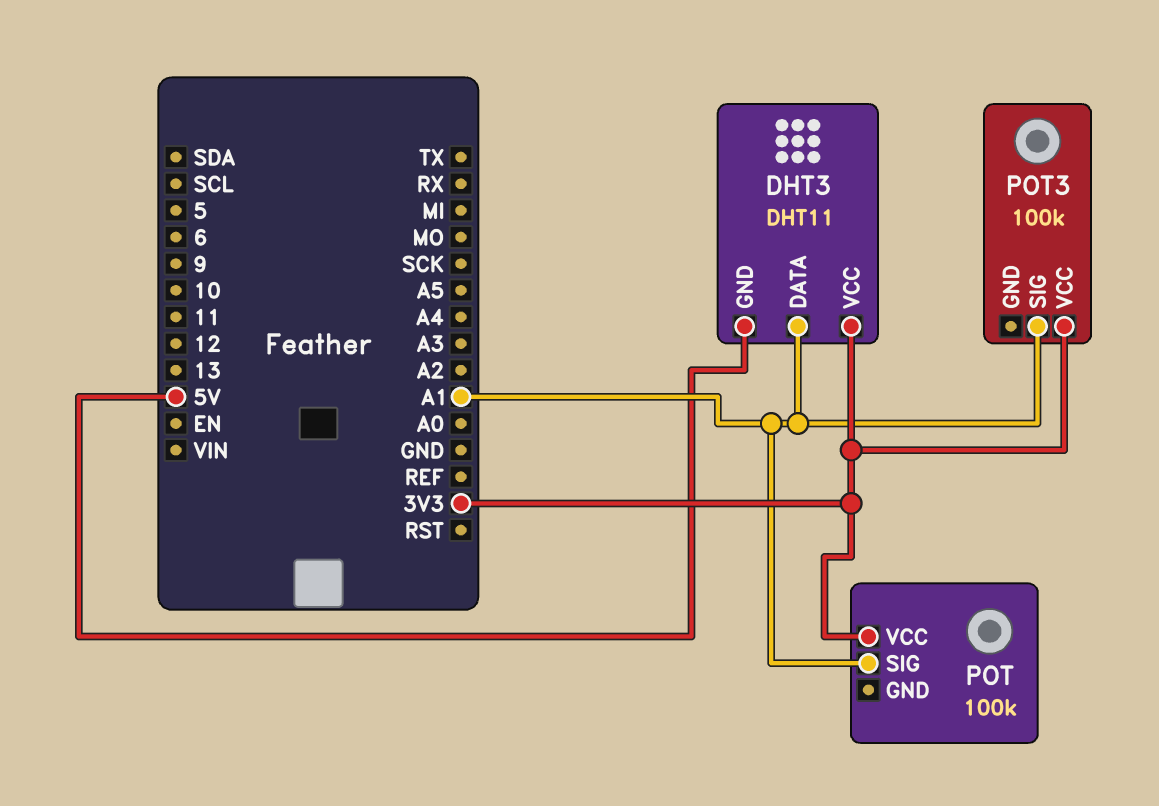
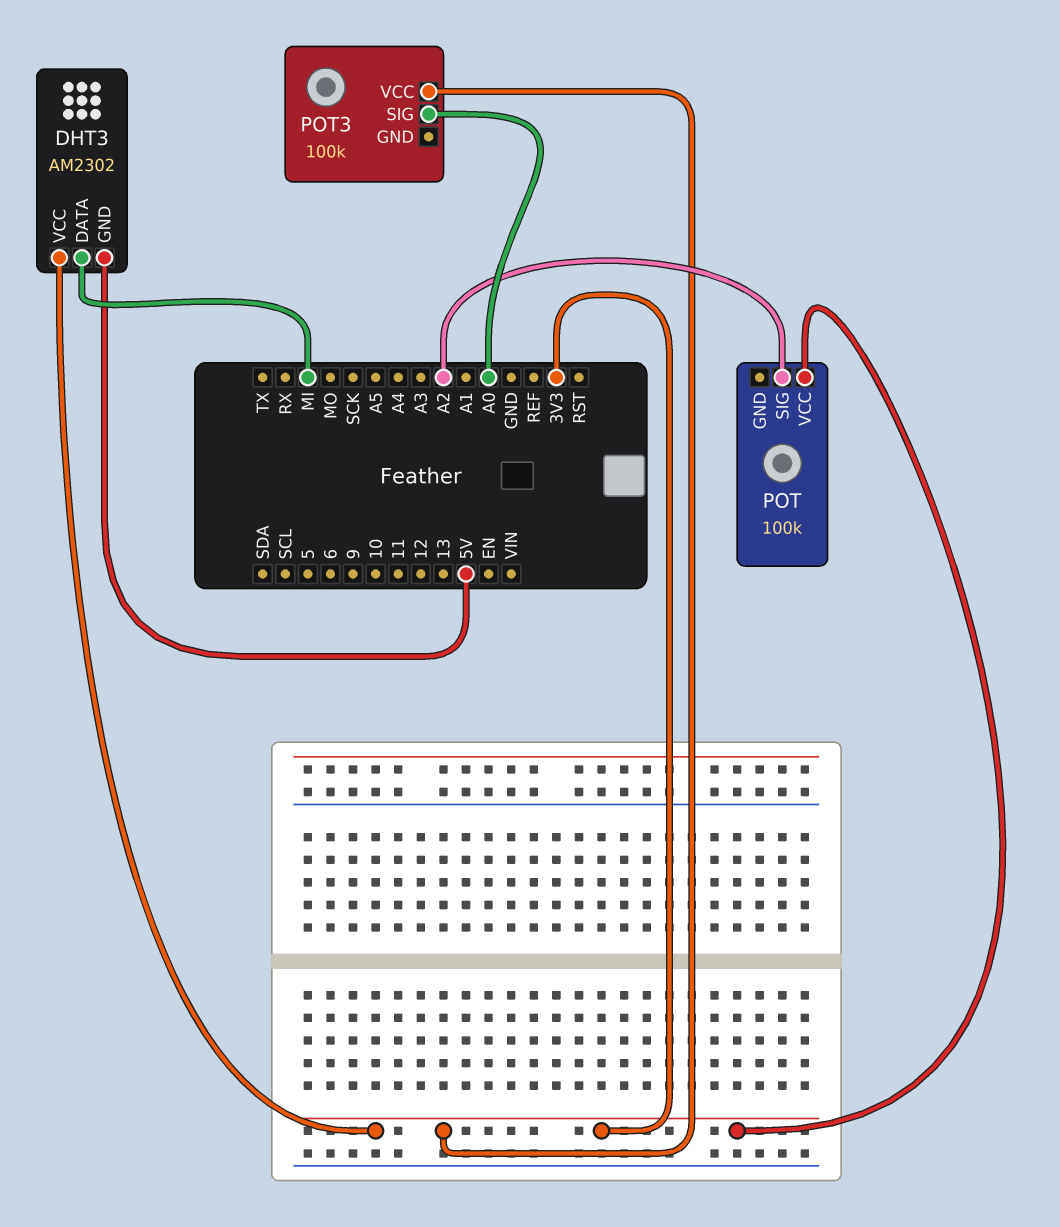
DHT3: DHT11 -> AM2302
DHT3 pin DATA: A1 -> MI
POT pin SIG: A1 -> A2
POT3 pin SIG: A1 -> A0

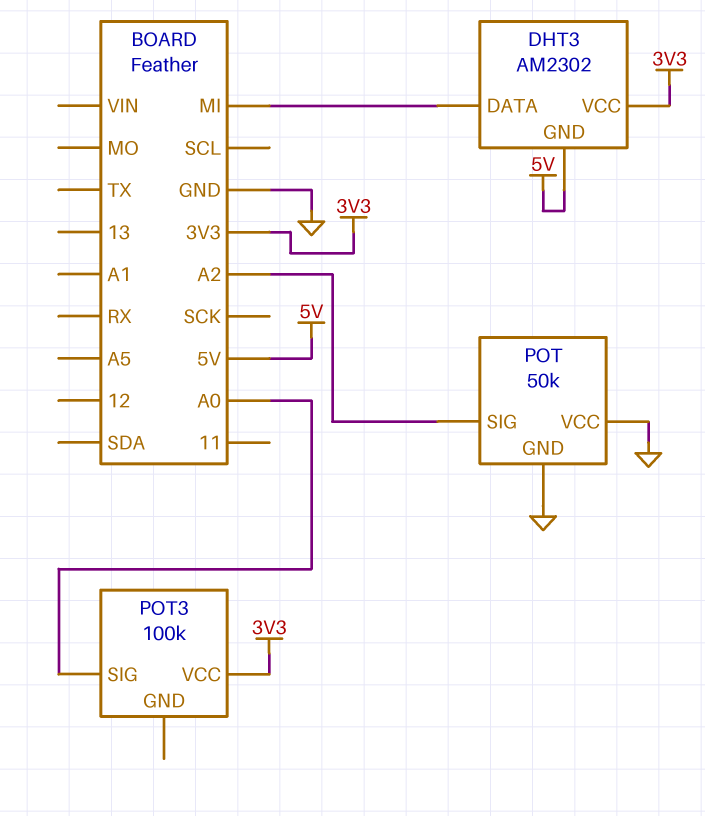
POT: 100k -> 50k
POT pin GND: none -> GND
POT pin VCC: 3V3 -> GND

